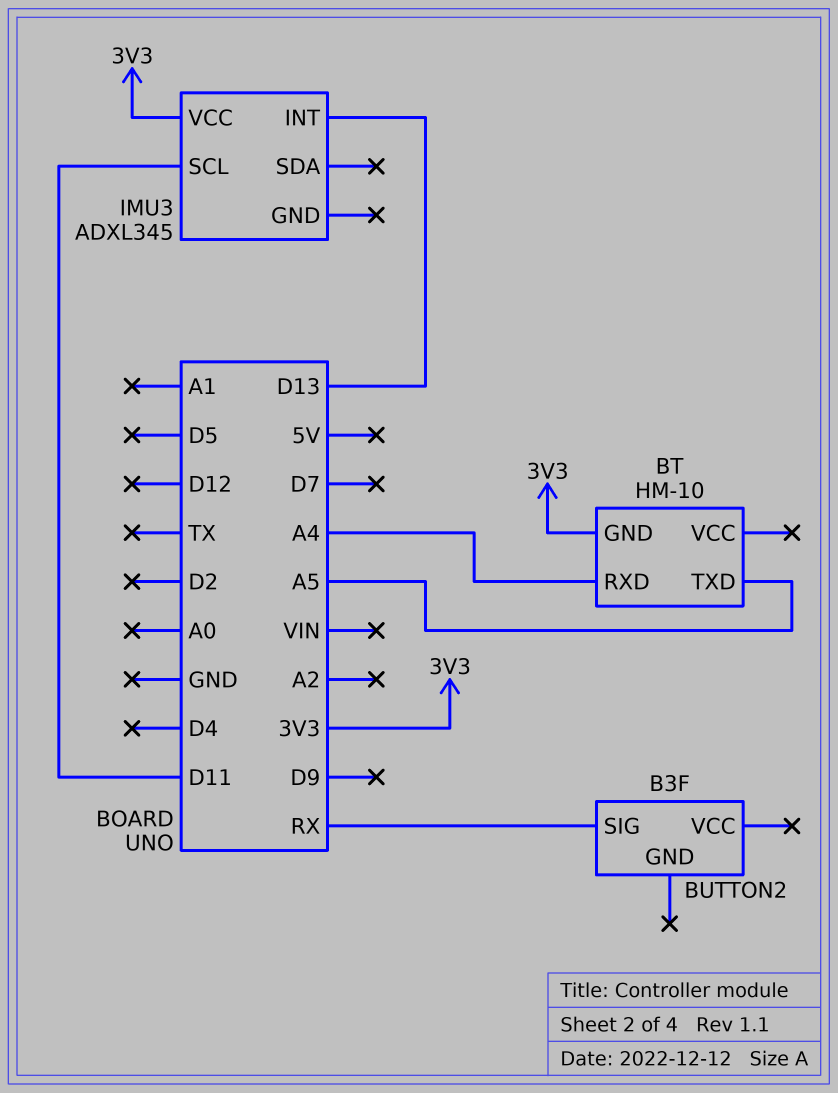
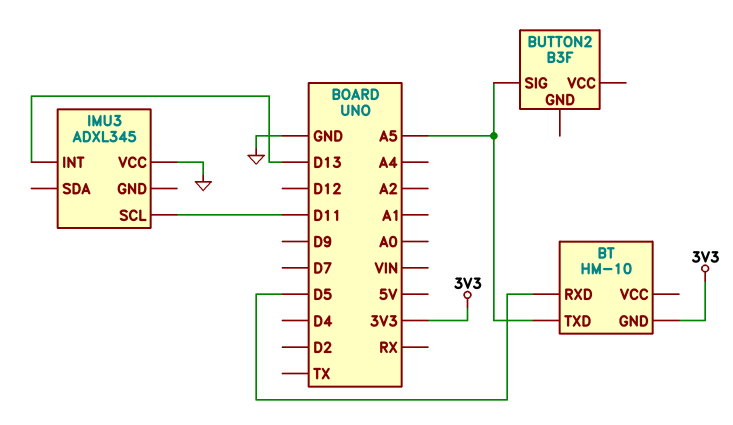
BT pin RXD: A4 -> D5
BUTTON2 pin SIG: RX -> A5
IMU3 pin VCC: 3V3 -> GND

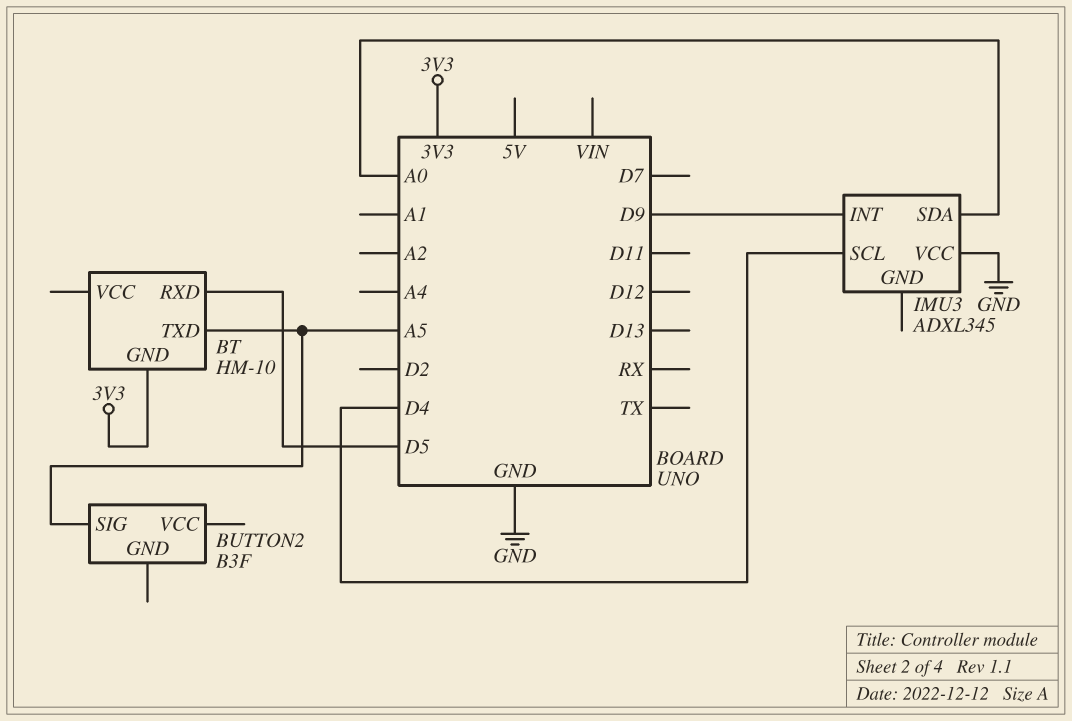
IMU3 pin INT: D13 -> D9
IMU3 pin SCL: D11 -> D4
IMU3 pin SDA: none -> A0

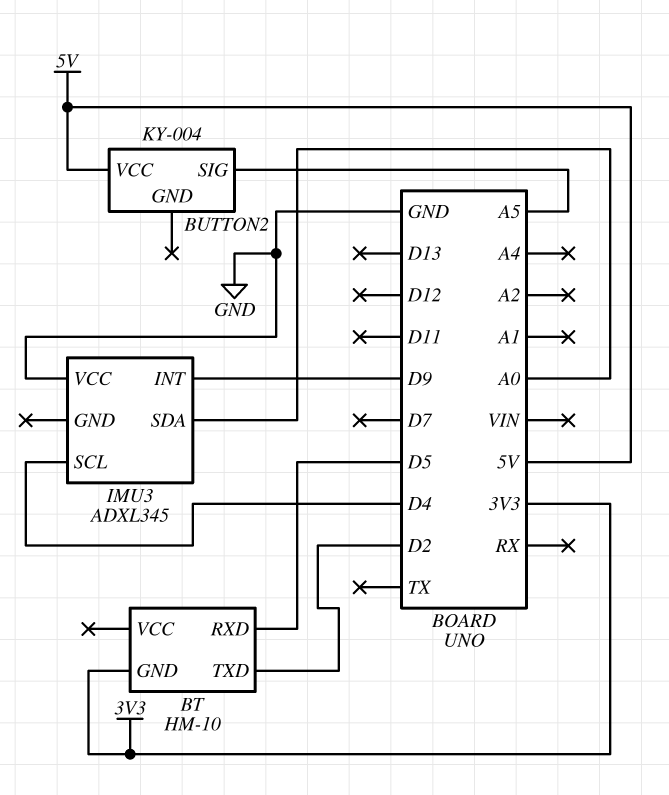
BT pin TXD: A5 -> D2
BUTTON2: B3F -> KY-004
BUTTON2 pin VCC: none -> 5V

